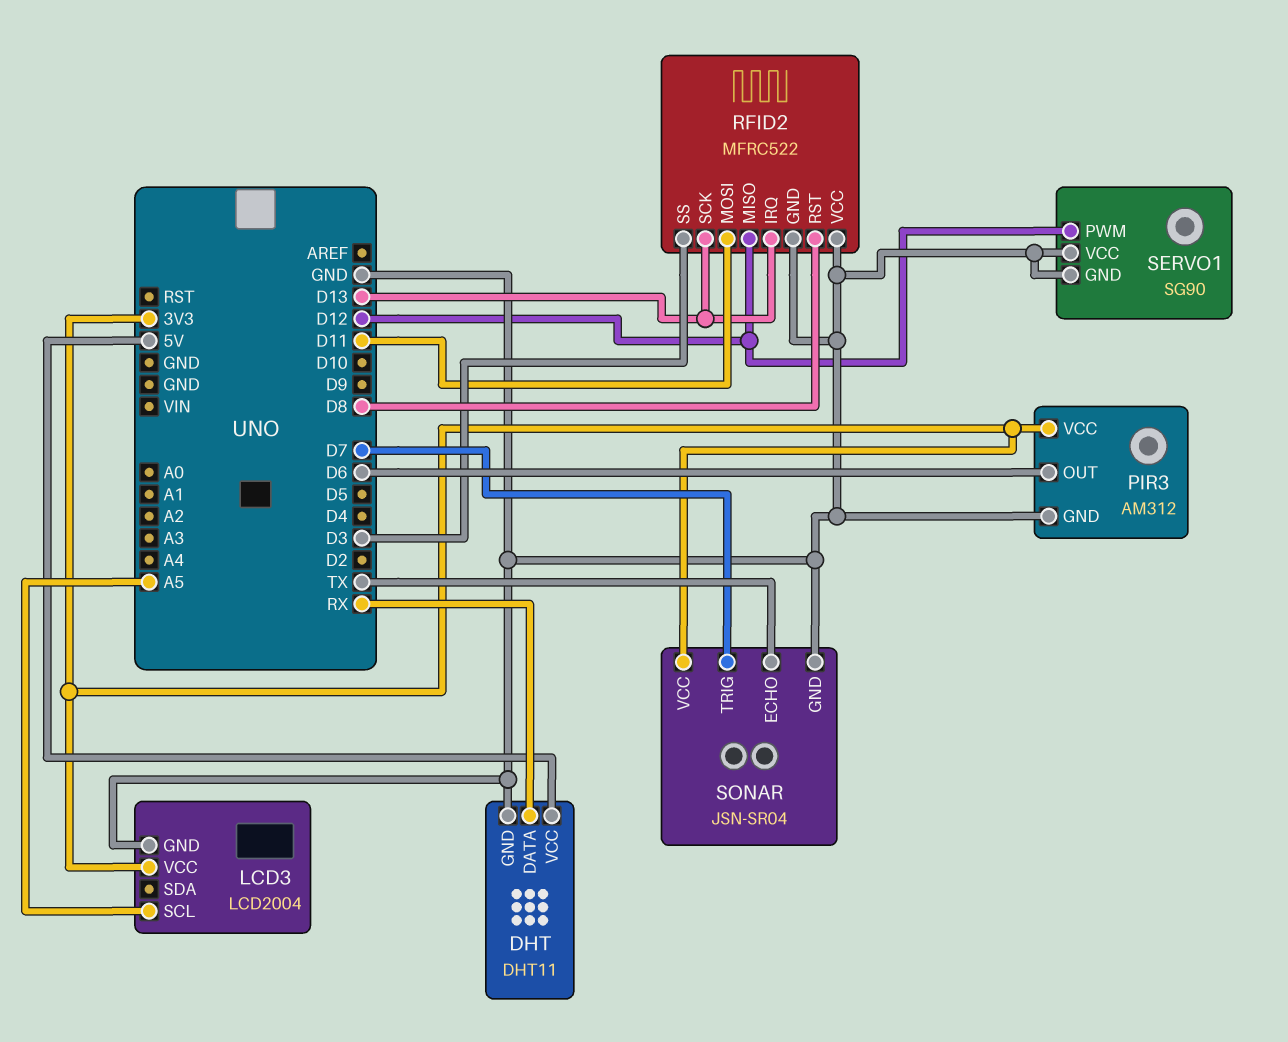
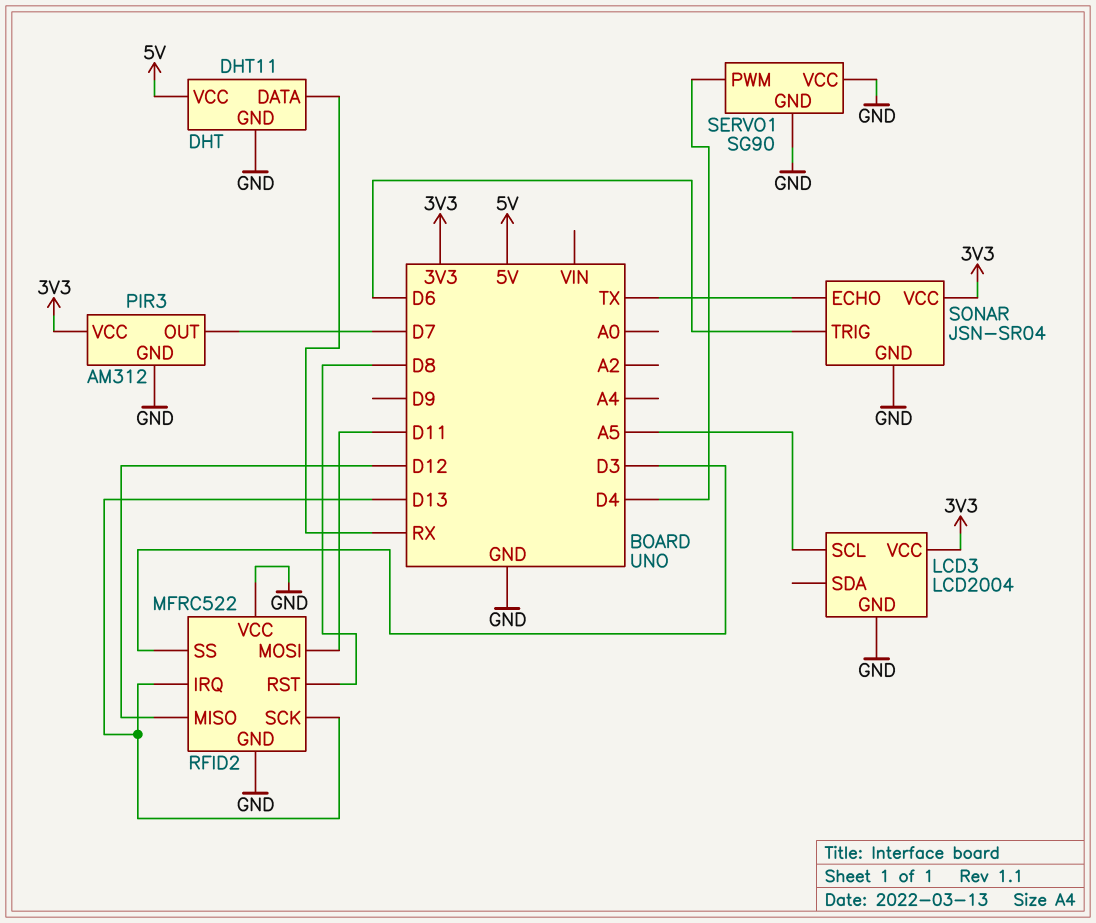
PIR3 pin OUT: D6 -> D7
SERVO1 pin PWM: D12 -> D4
SONAR pin TRIG: D7 -> D6

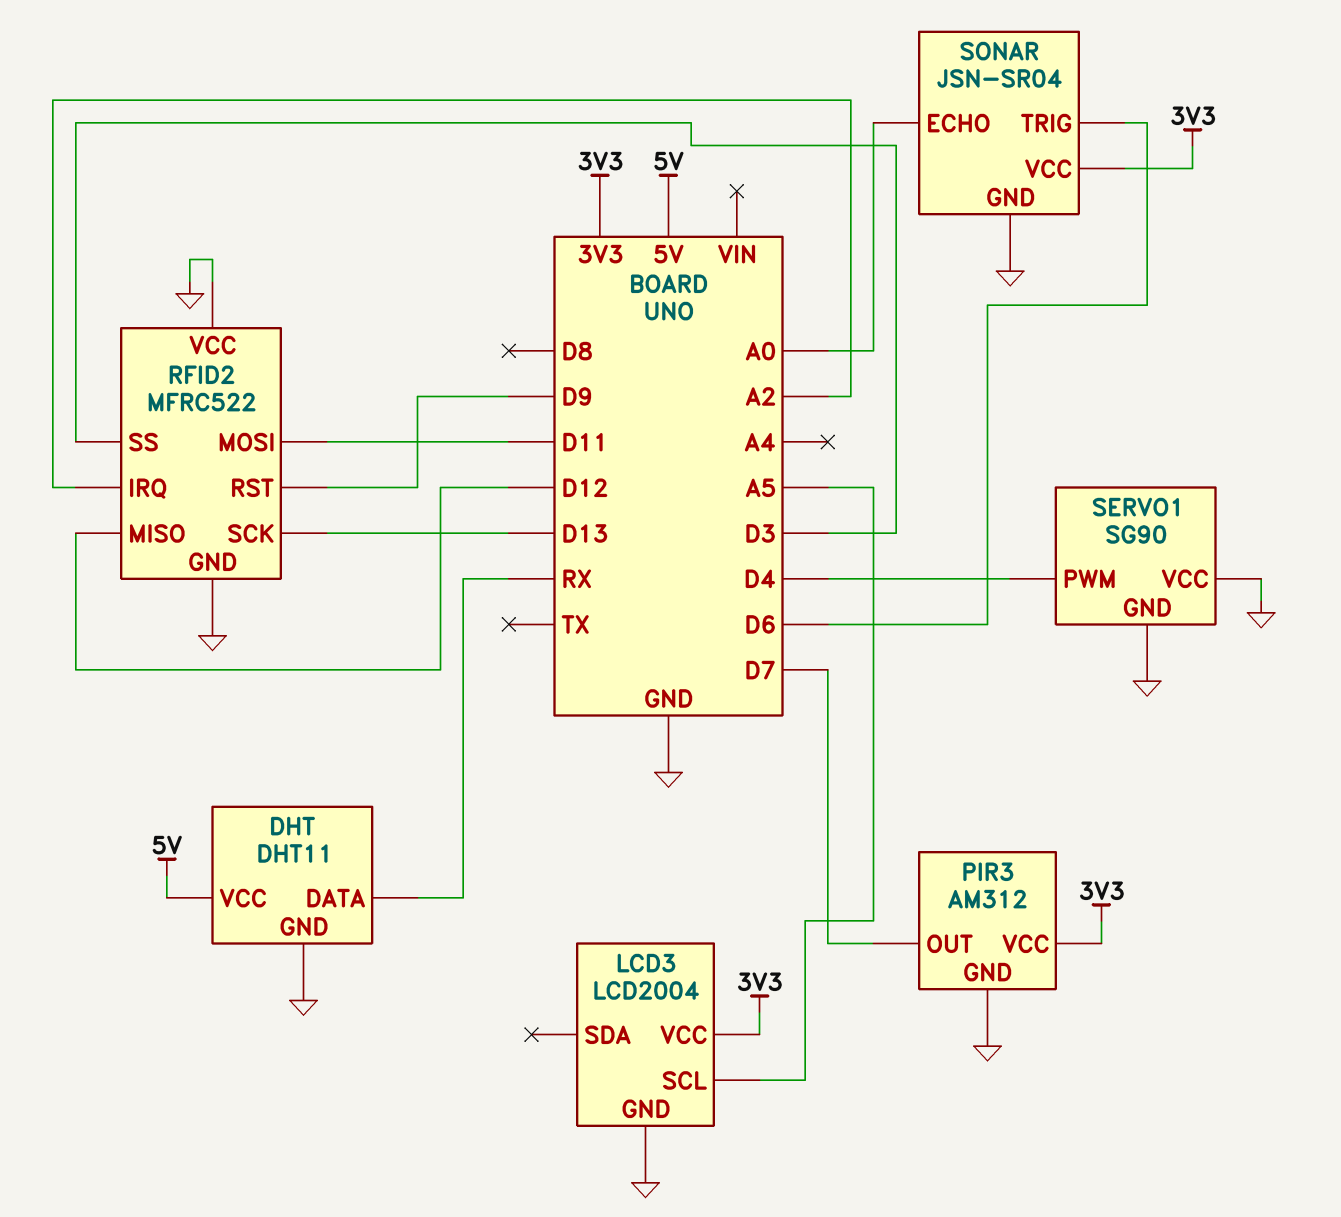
RFID2 pin IRQ: D13 -> A2
RFID2 pin RST: D8 -> D9
SONAR pin ECHO: TX -> A0

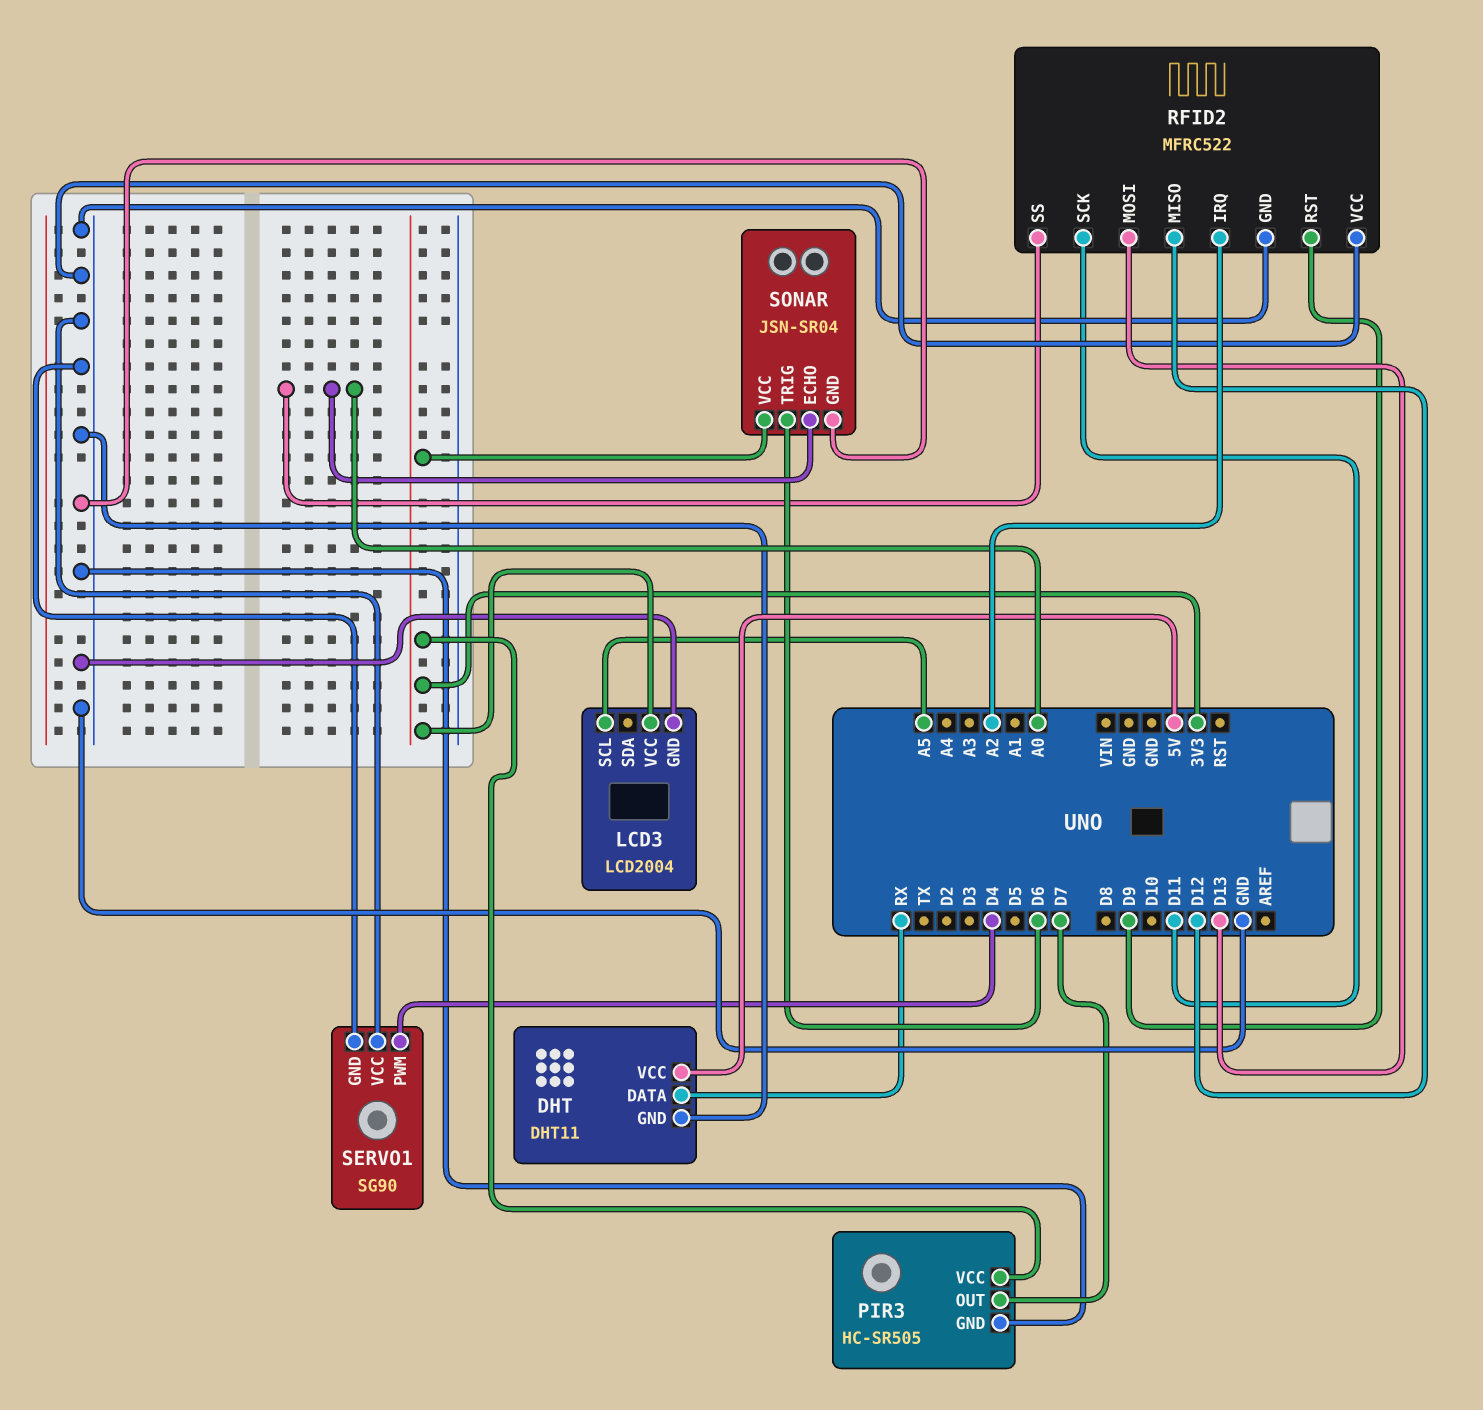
PIR3: AM312 -> HC-SR505
RFID2 pin MOSI: D11 -> D13
RFID2 pin SCK: D13 -> D11
RFID2 pin SS: D3 -> A0

